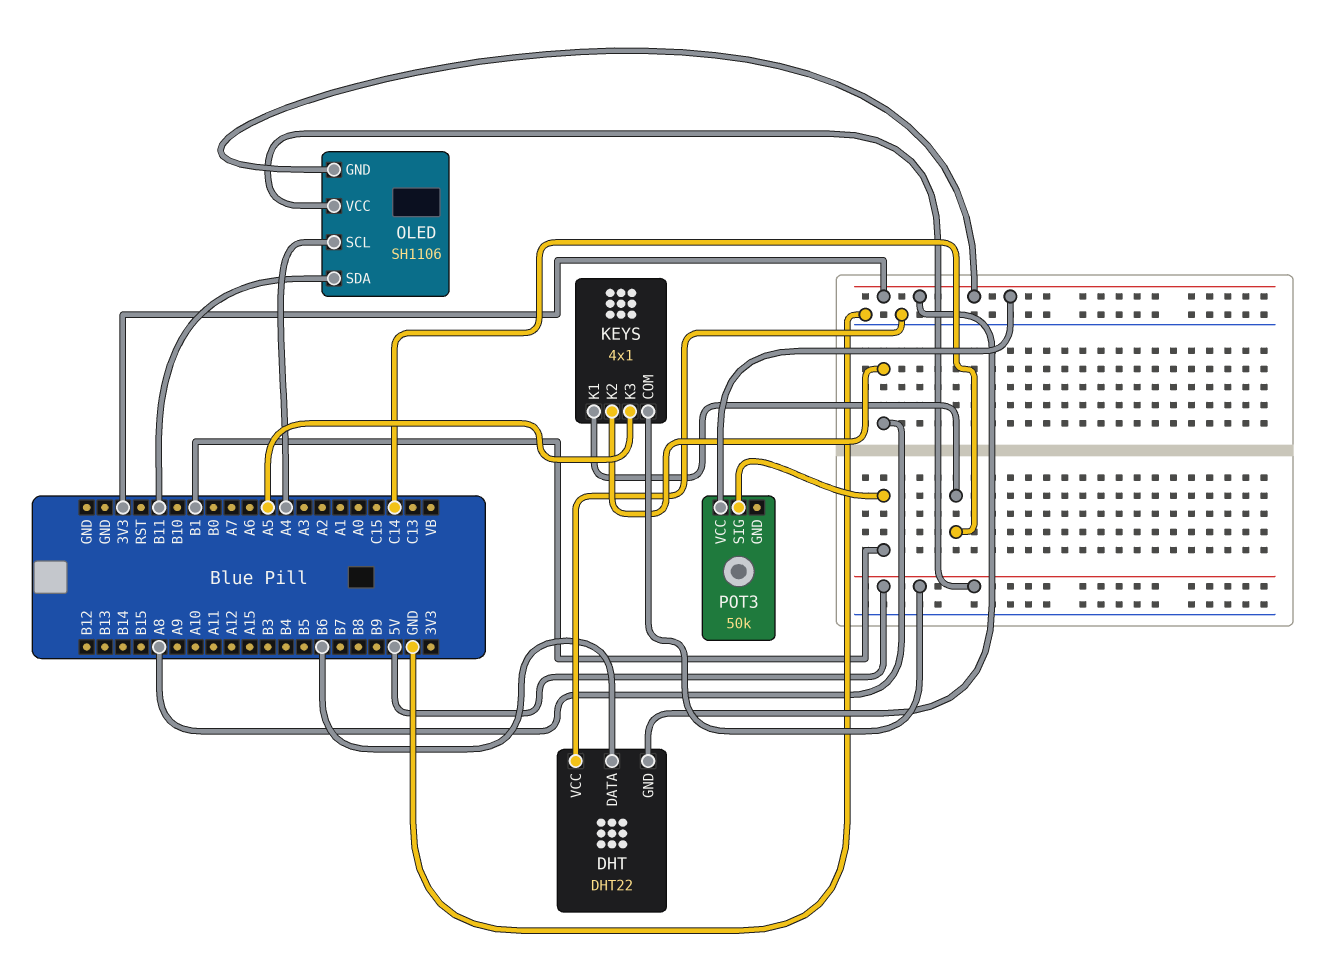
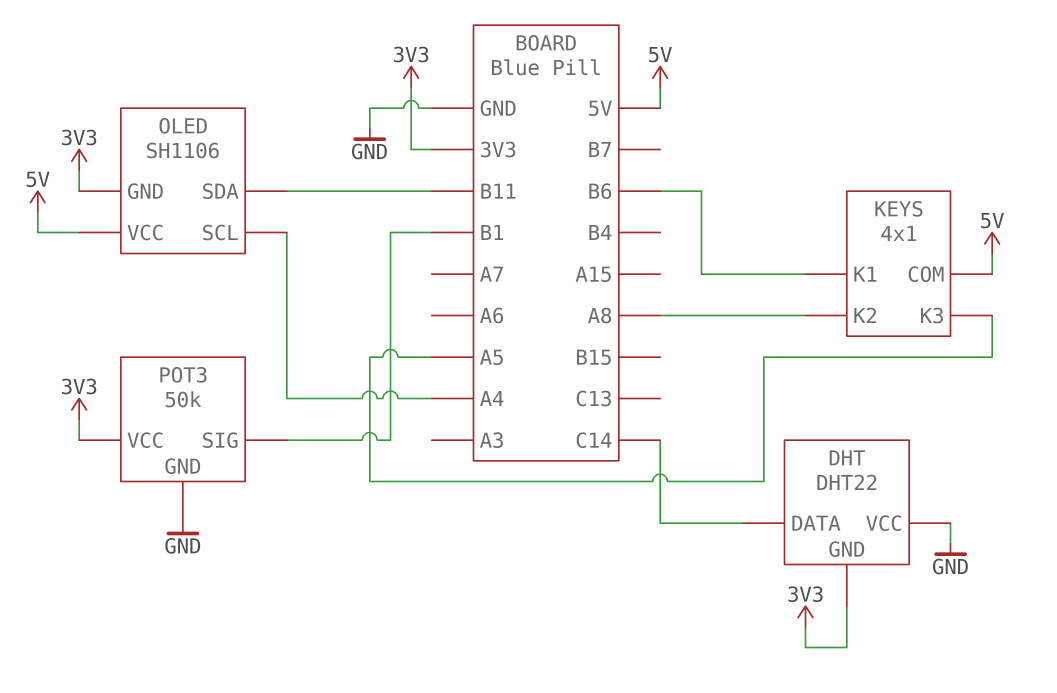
DHT pin DATA: B6 -> C14
KEYS pin K1: C14 -> B6
POT3 pin GND: none -> GND

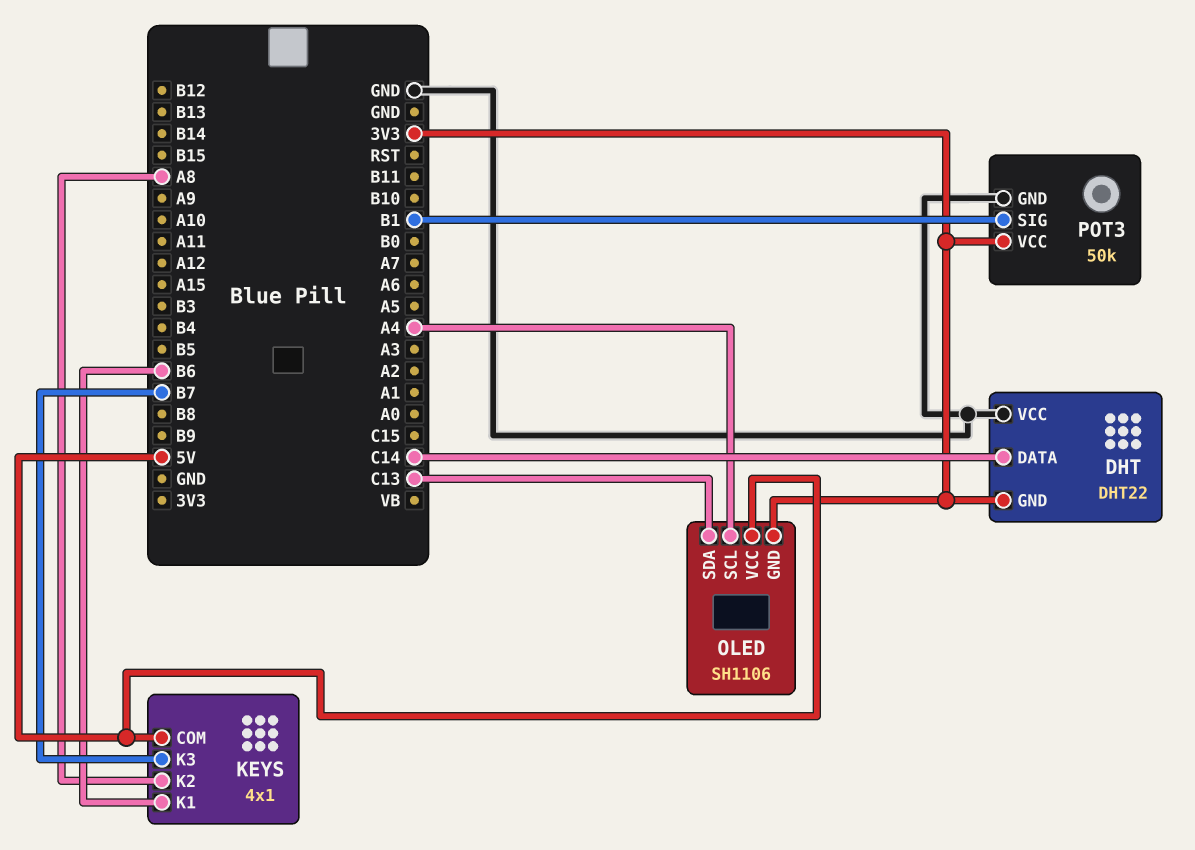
KEYS pin K3: A5 -> B7
OLED pin SDA: B11 -> C13

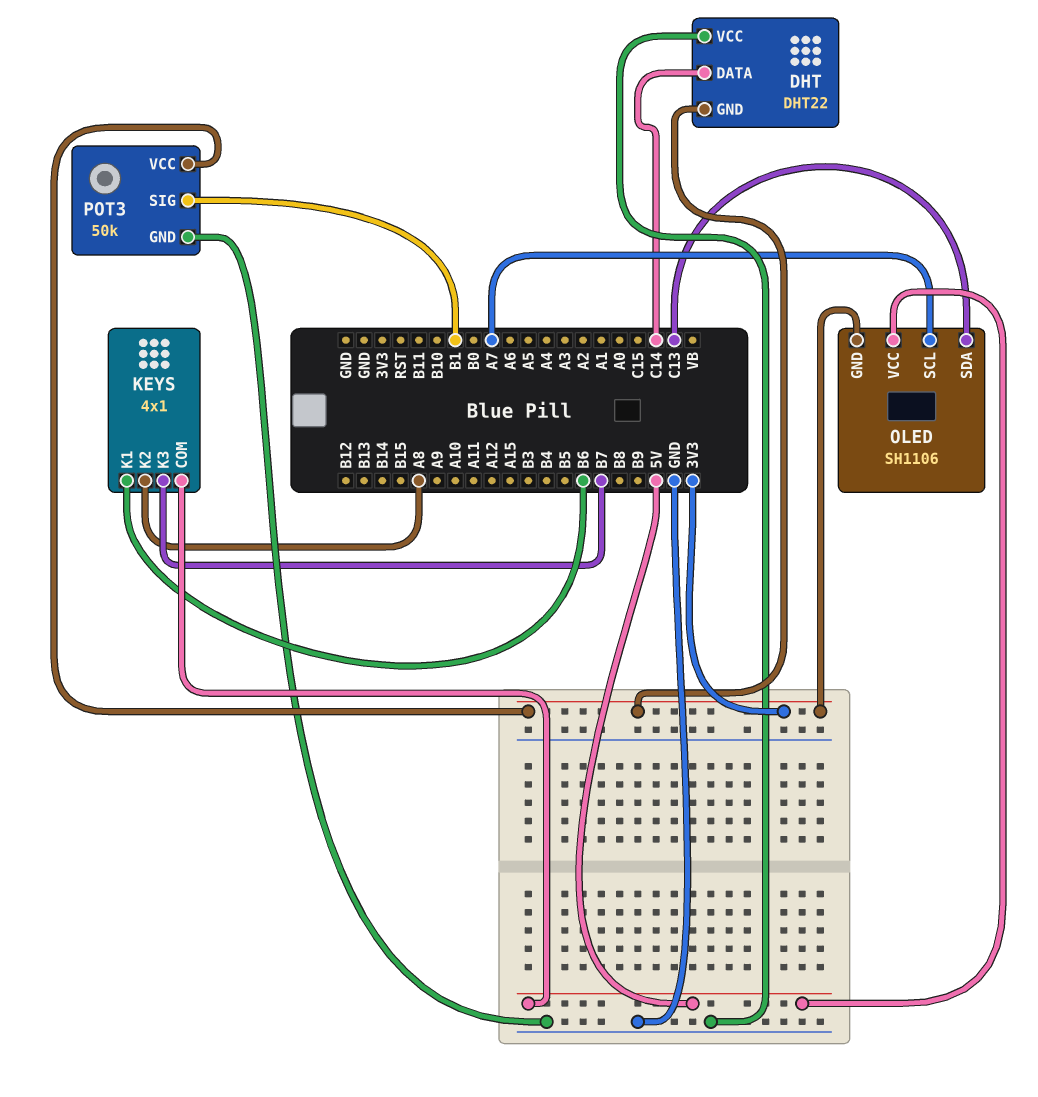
OLED pin SCL: A4 -> A7

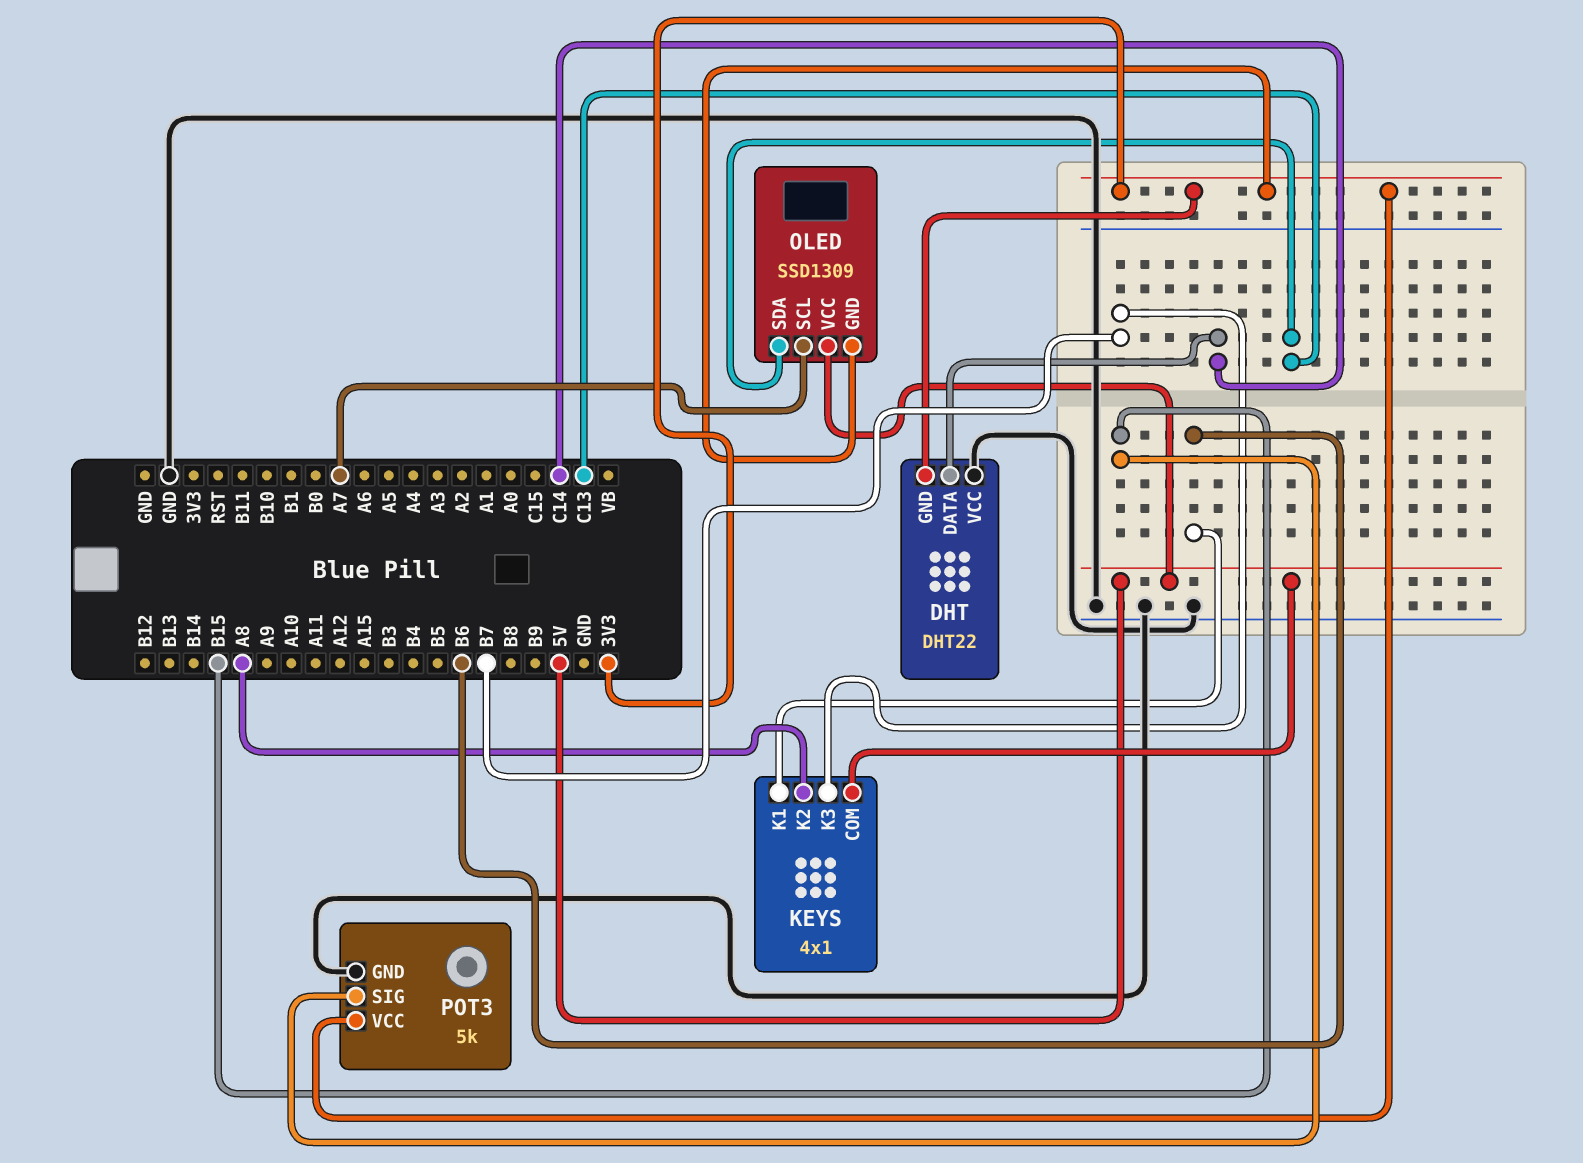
OLED: SH1106 -> SSD1309
POT3: 50k -> 5k
POT3 pin SIG: B1 -> B15

